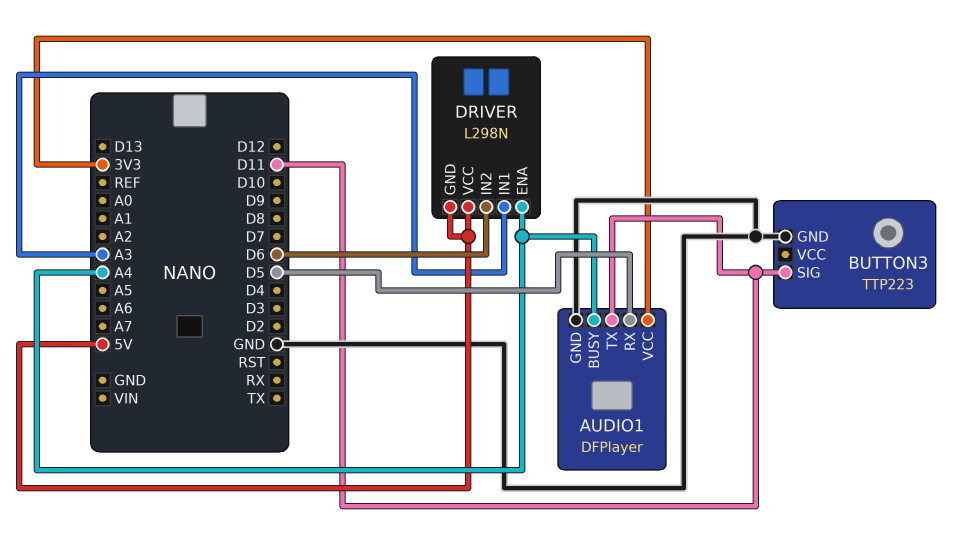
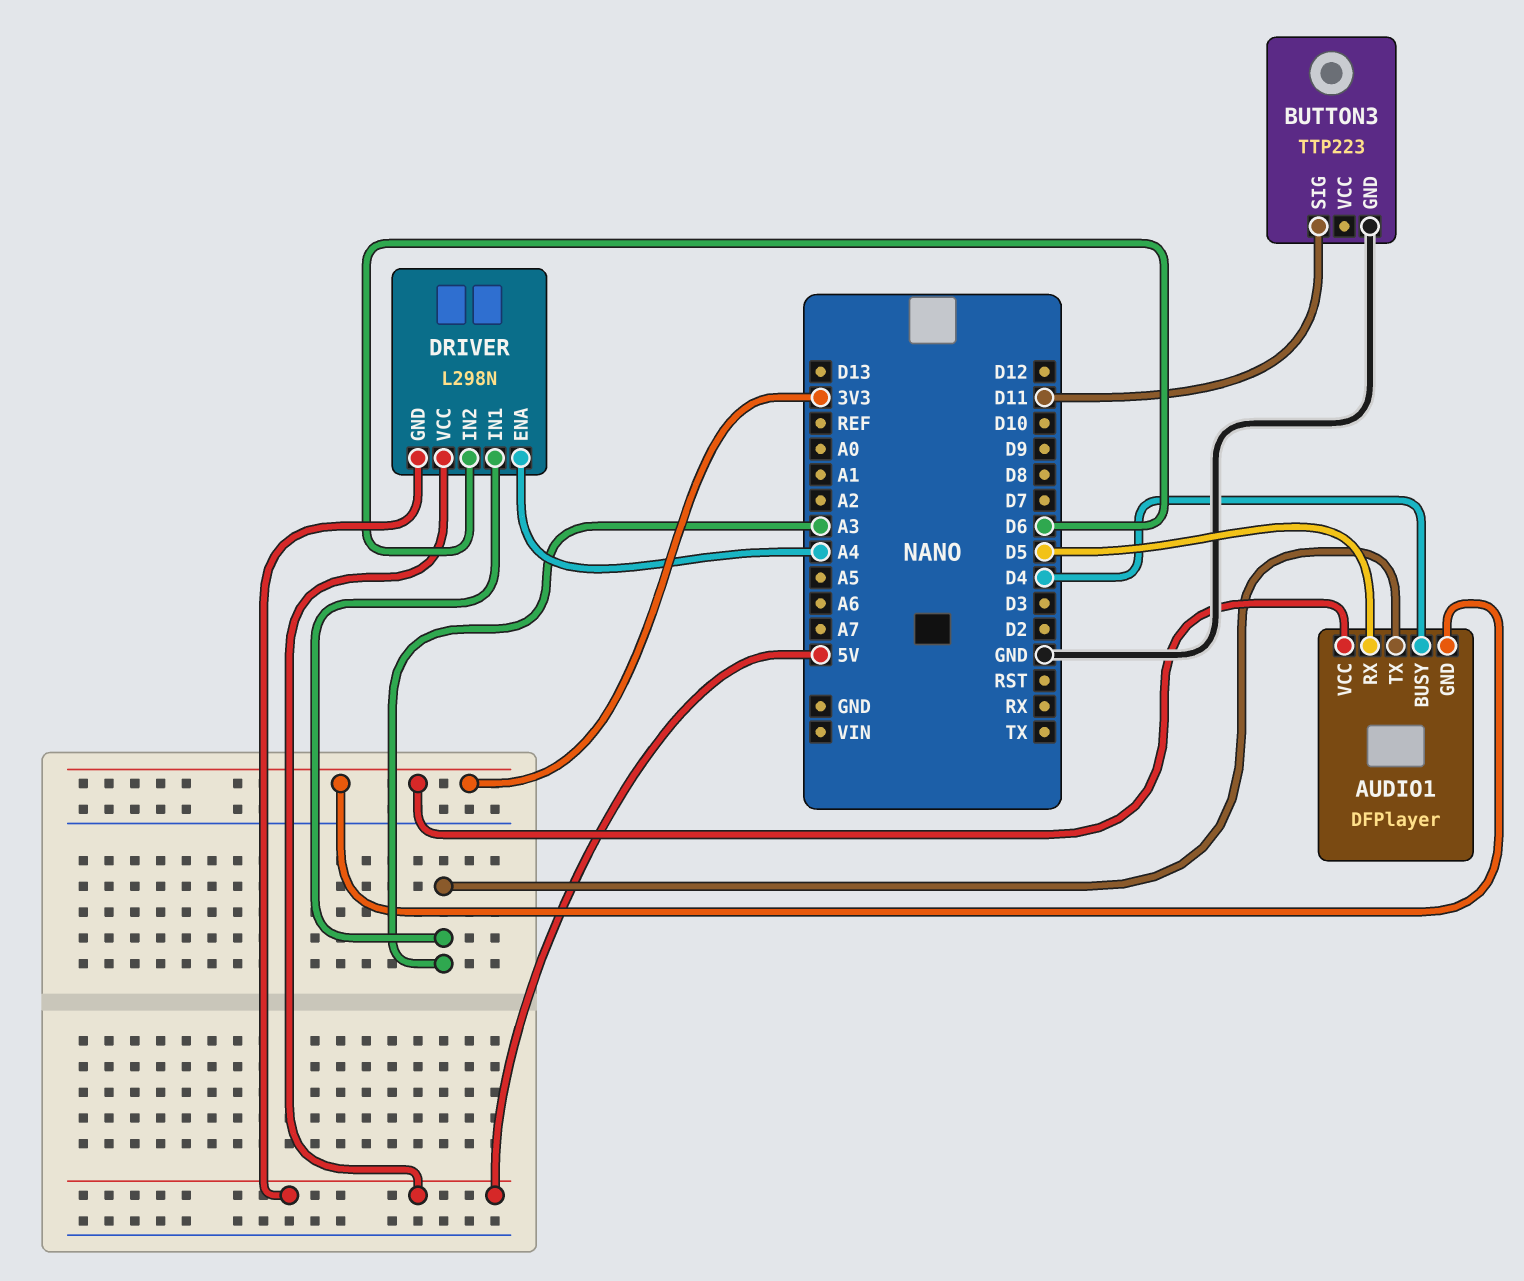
AUDIO1 pin BUSY: A4 -> D4
AUDIO1 pin GND: GND -> 3V3
AUDIO1 pin TX: D11 -> A3

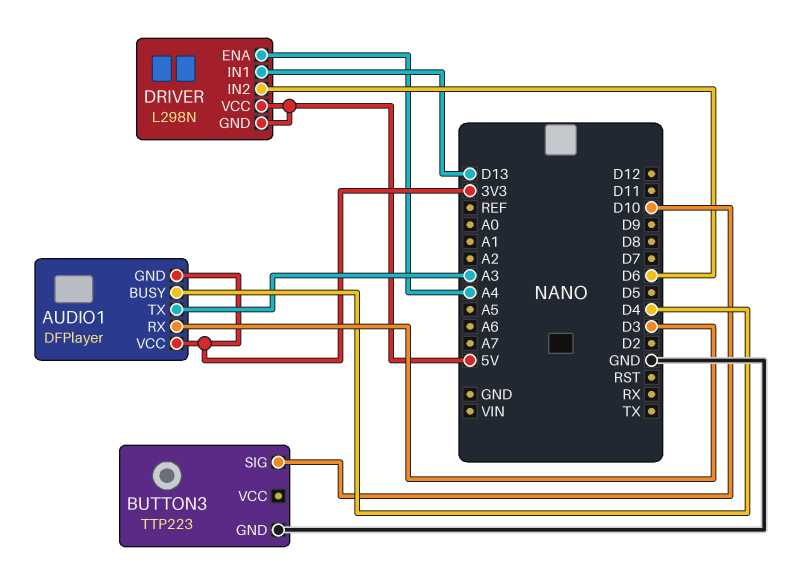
AUDIO1 pin RX: D5 -> D3
BUTTON3 pin SIG: D11 -> D10
DRIVER pin IN1: A3 -> D13

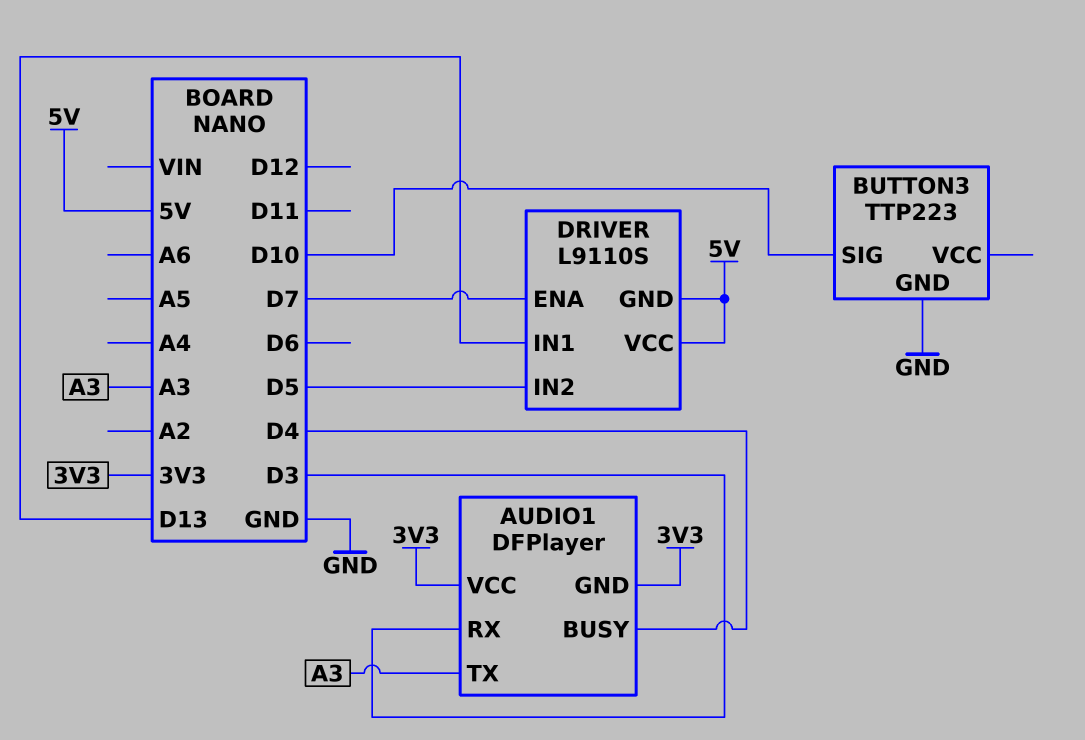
DRIVER: L298N -> L9110S
DRIVER pin ENA: A4 -> D7
DRIVER pin IN2: D6 -> D5

